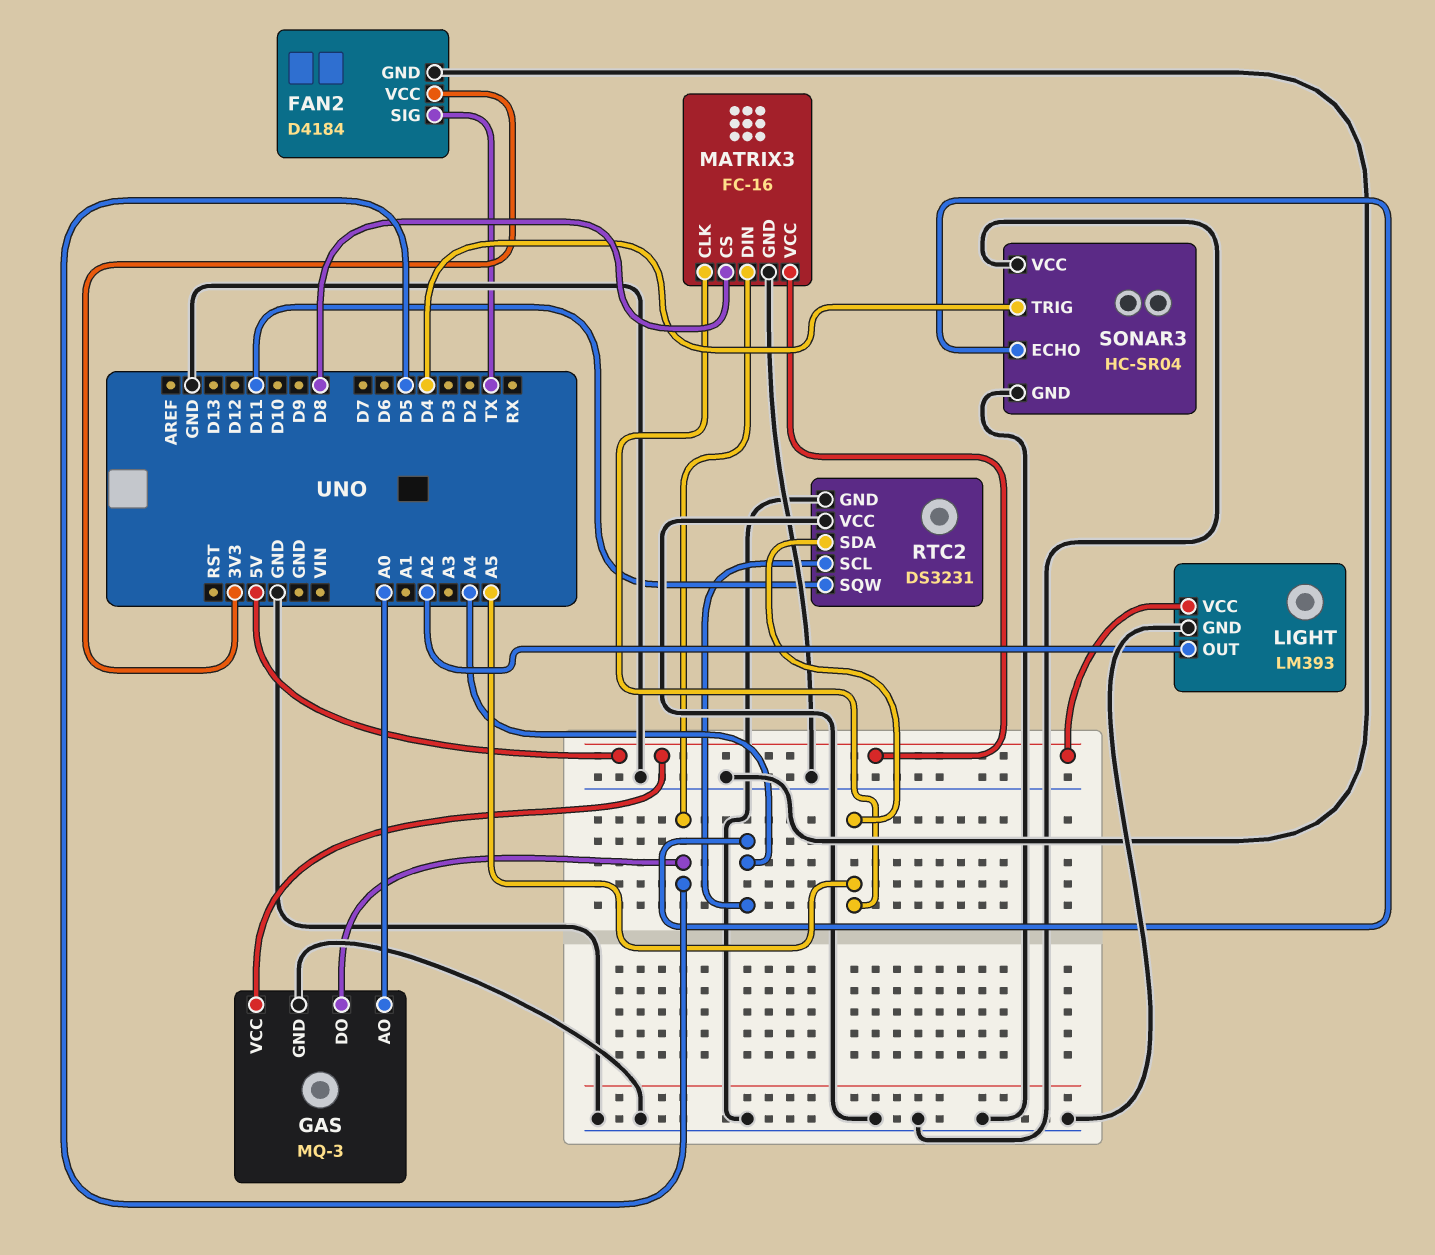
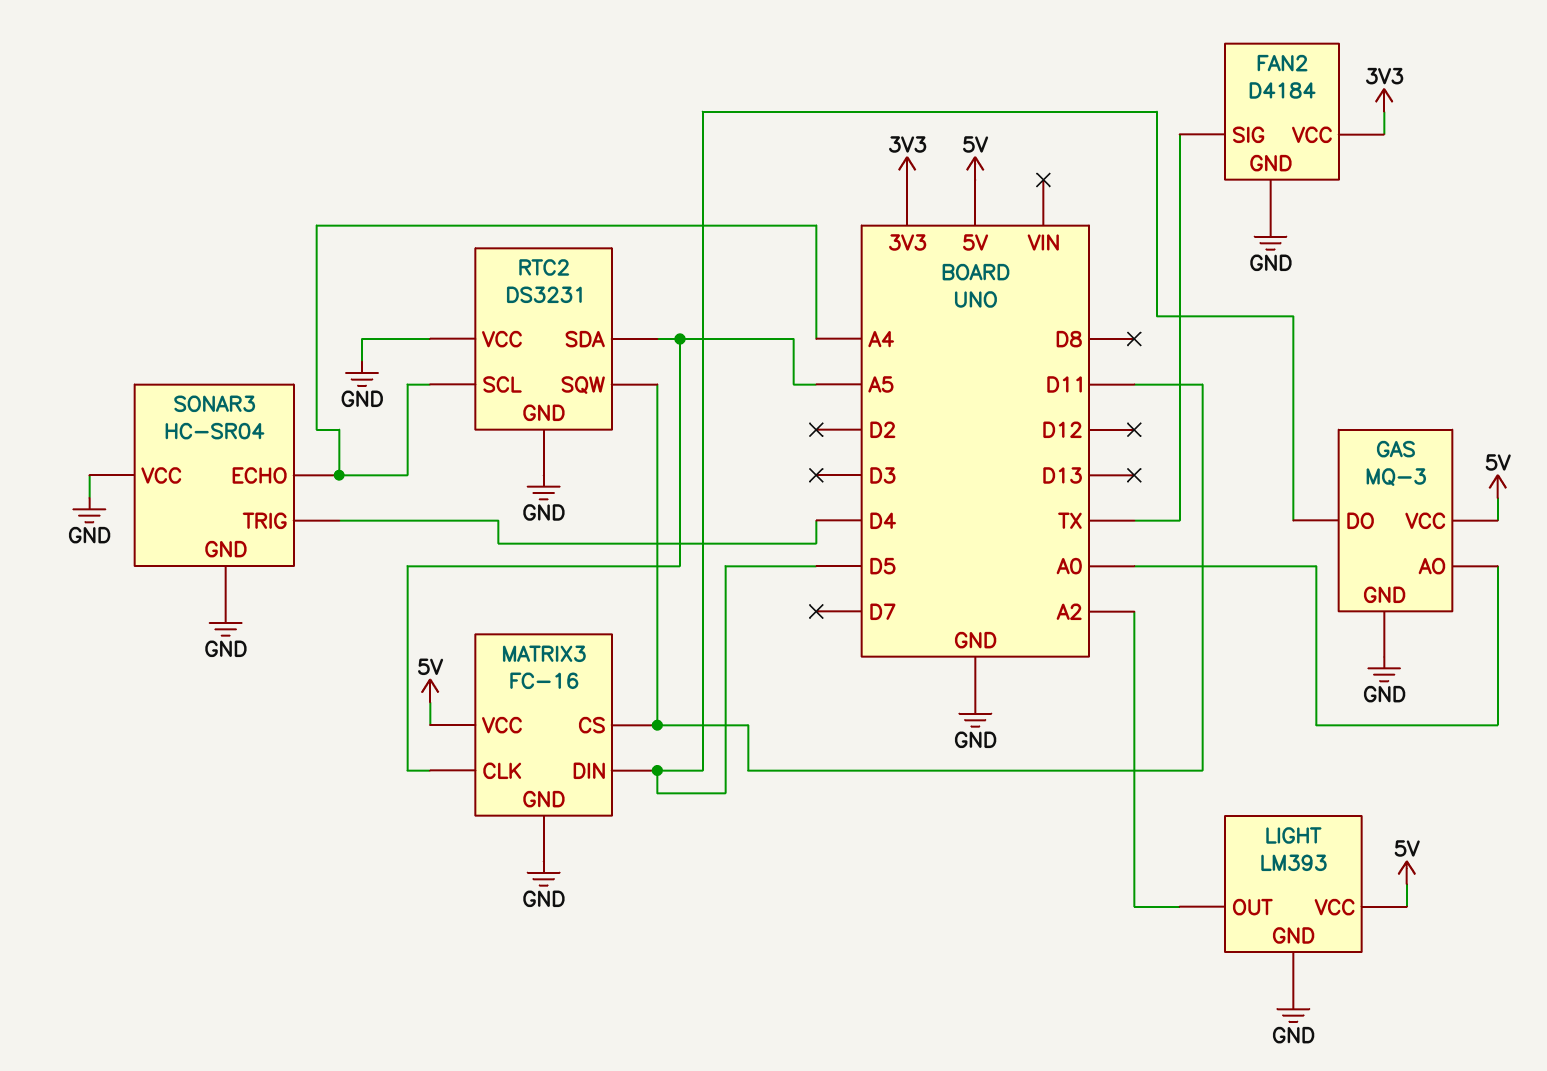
MATRIX3 pin CS: D8 -> D11

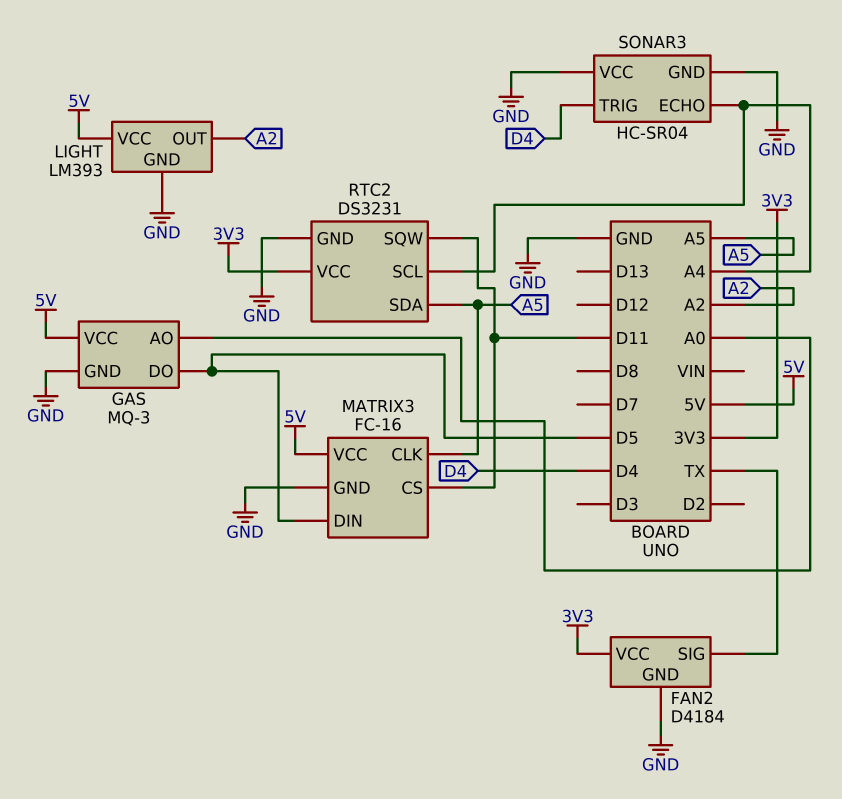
RTC2 pin VCC: GND -> 3V3

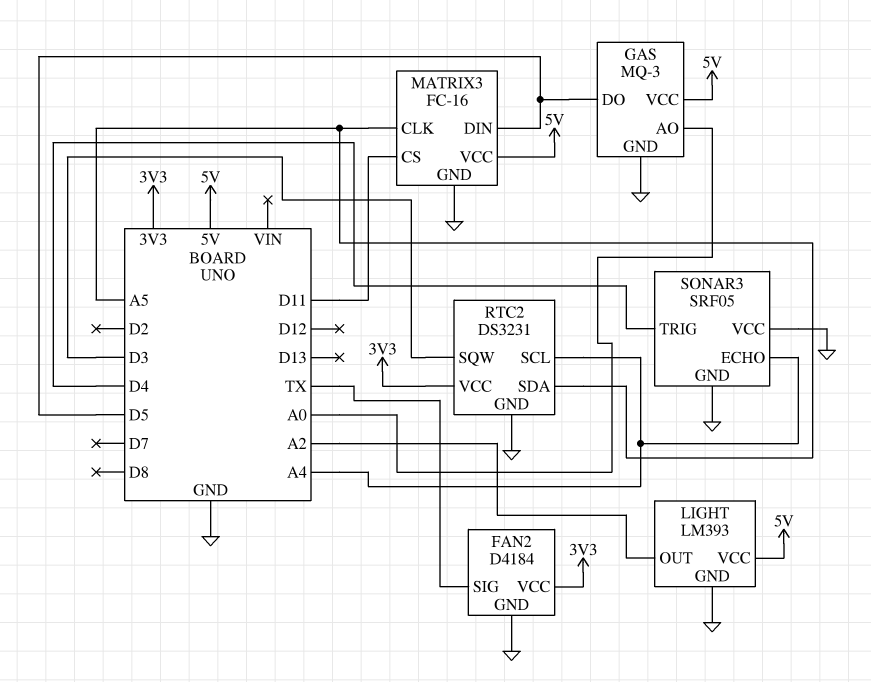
RTC2 pin SQW: D11 -> D3
SONAR3: HC-SR04 -> SRF05

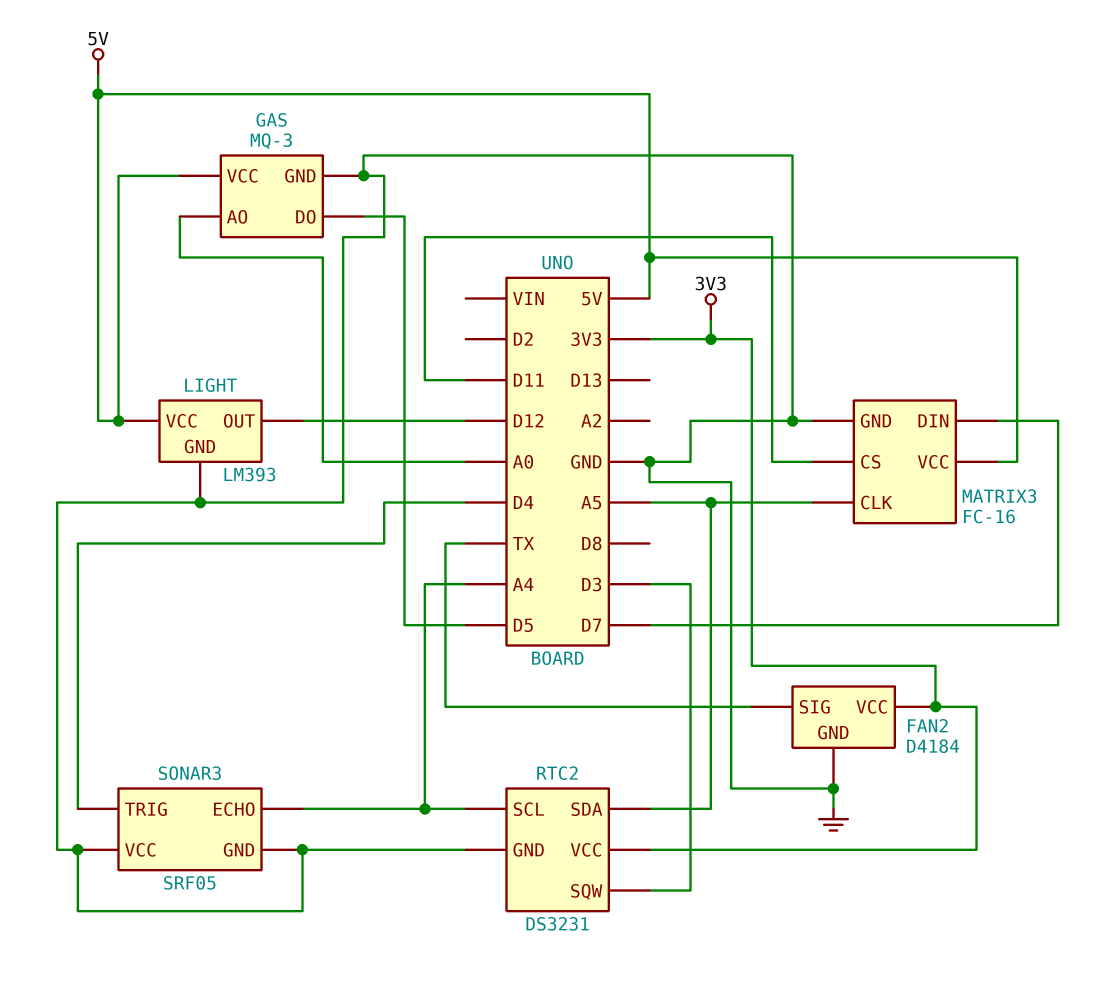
LIGHT pin OUT: A2 -> D12
MATRIX3 pin DIN: D5 -> D7

